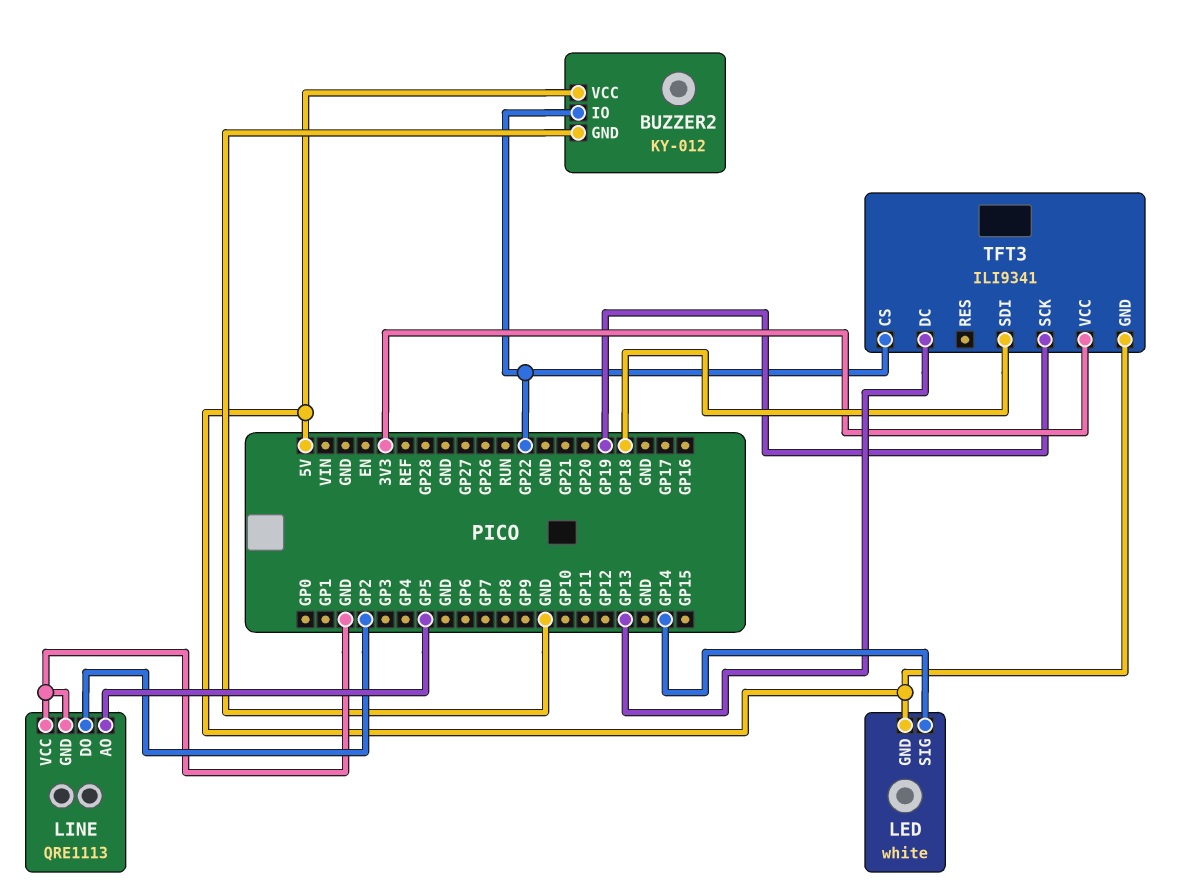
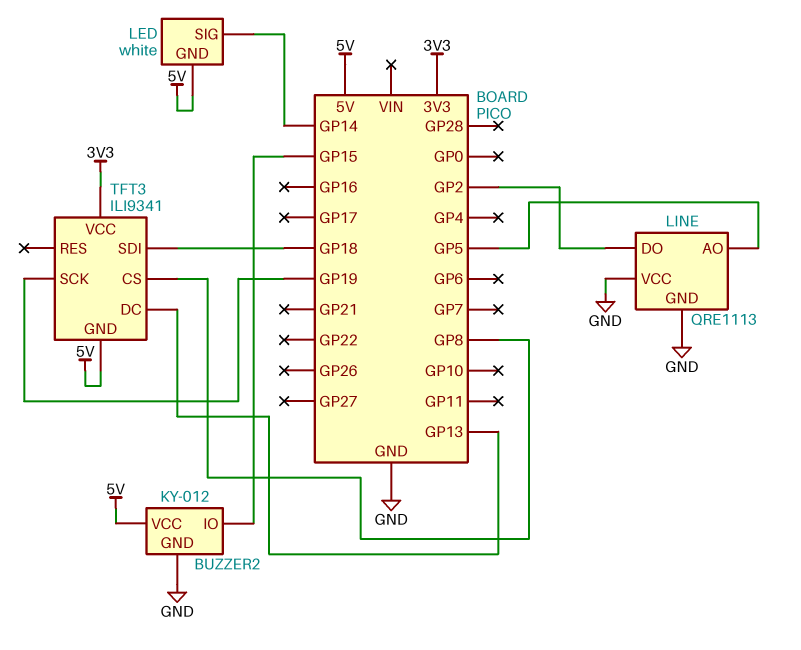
BUZZER2 pin IO: GP22 -> GP15
TFT3 pin CS: GP22 -> GP8

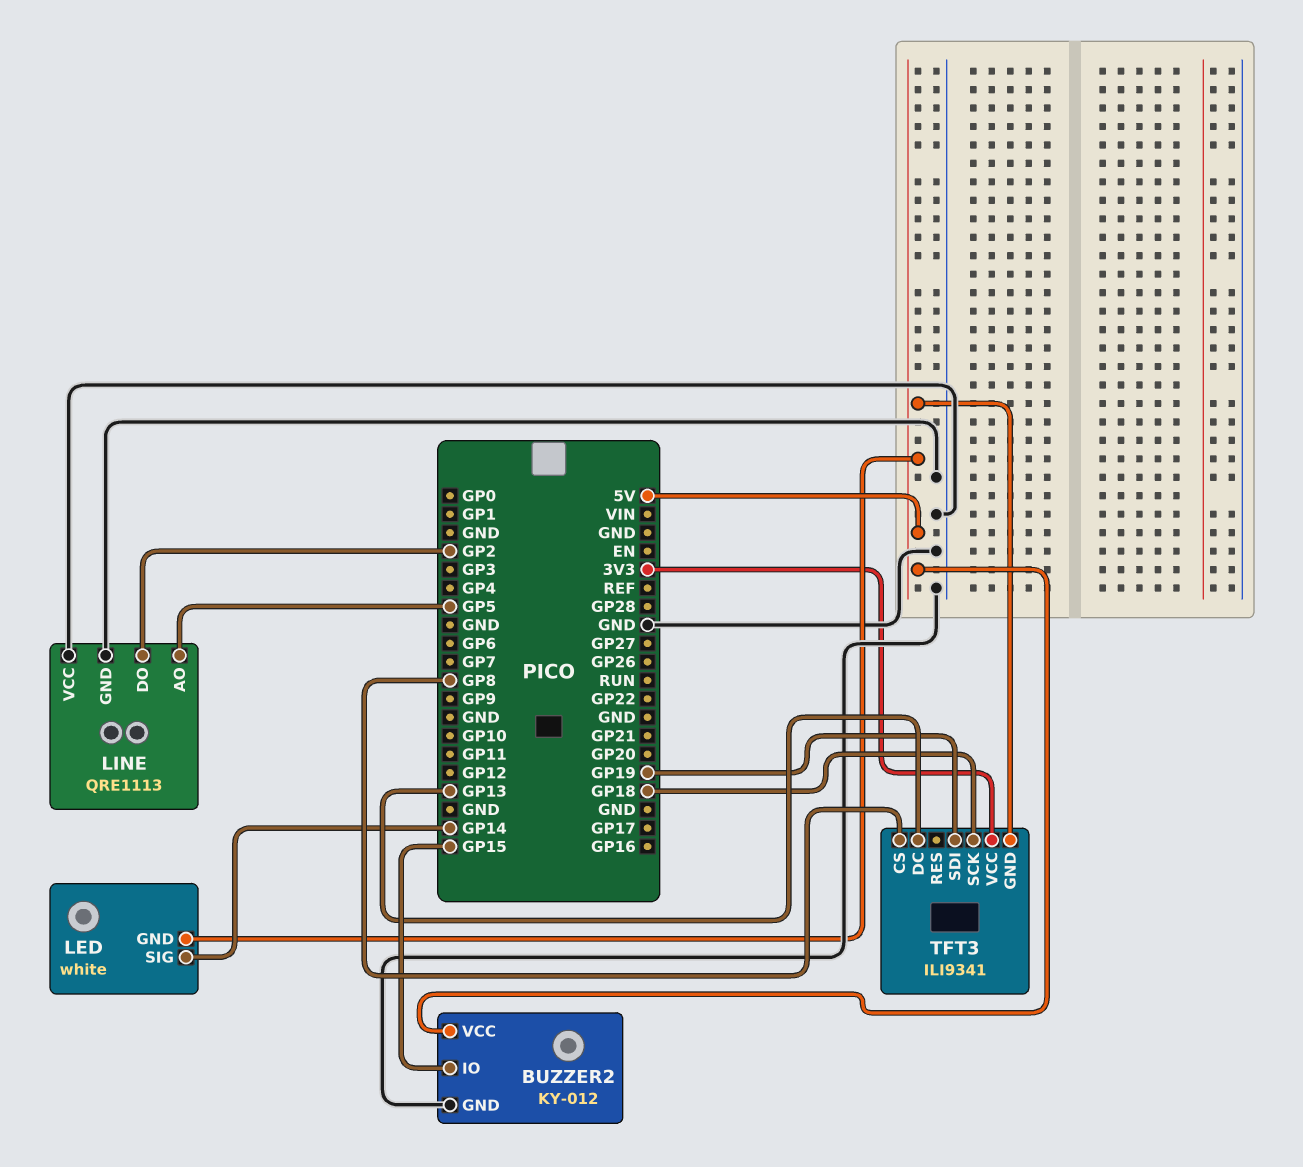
TFT3 pin SCK: GP19 -> GP18
TFT3 pin SDI: GP18 -> GP19

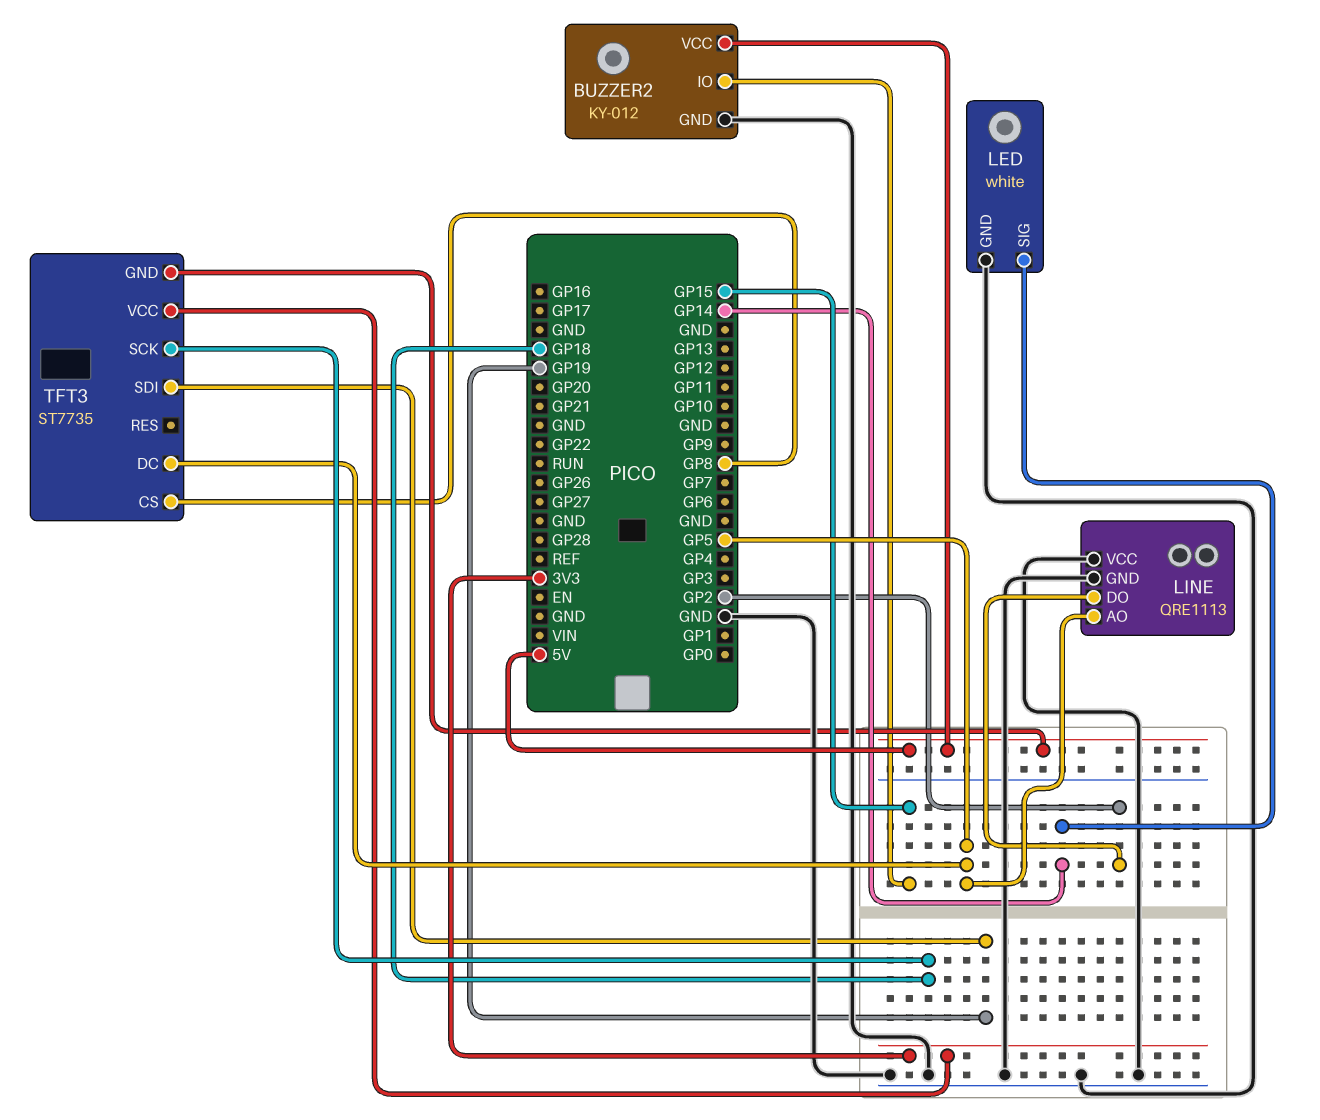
LED pin GND: 5V -> GND
TFT3: ILI9341 -> ST7735
TFT3 pin DC: GP13 -> GP5

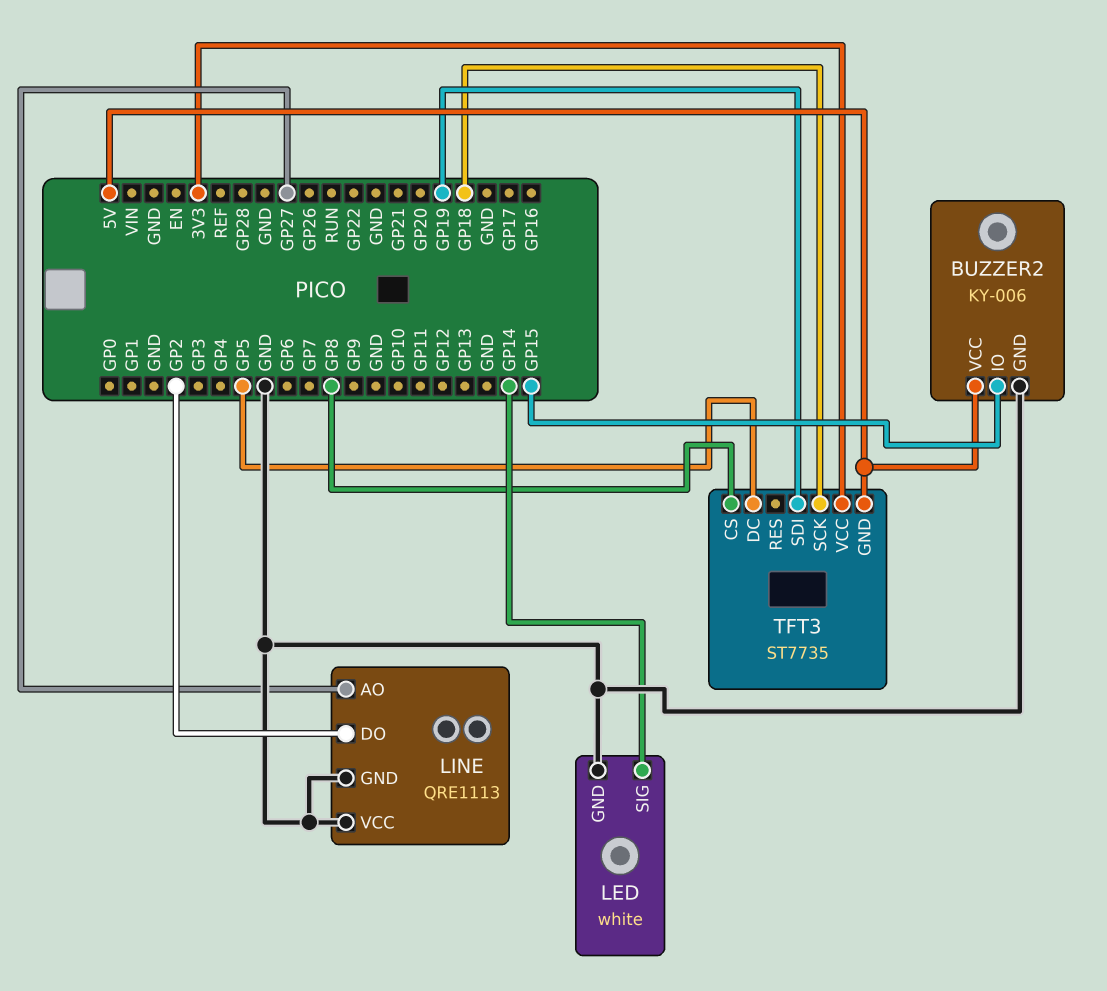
BUZZER2: KY-012 -> KY-006
LINE pin AO: GP5 -> GP27

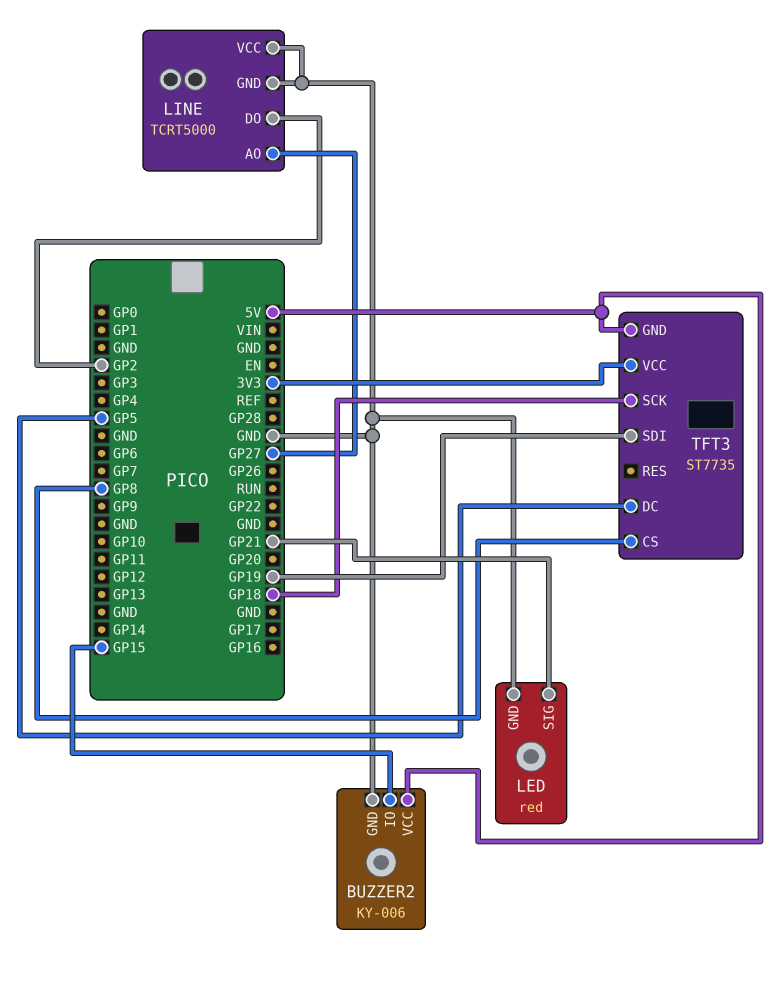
LED: white -> red
LED pin SIG: GP14 -> GP21
LINE: QRE1113 -> TCRT5000

